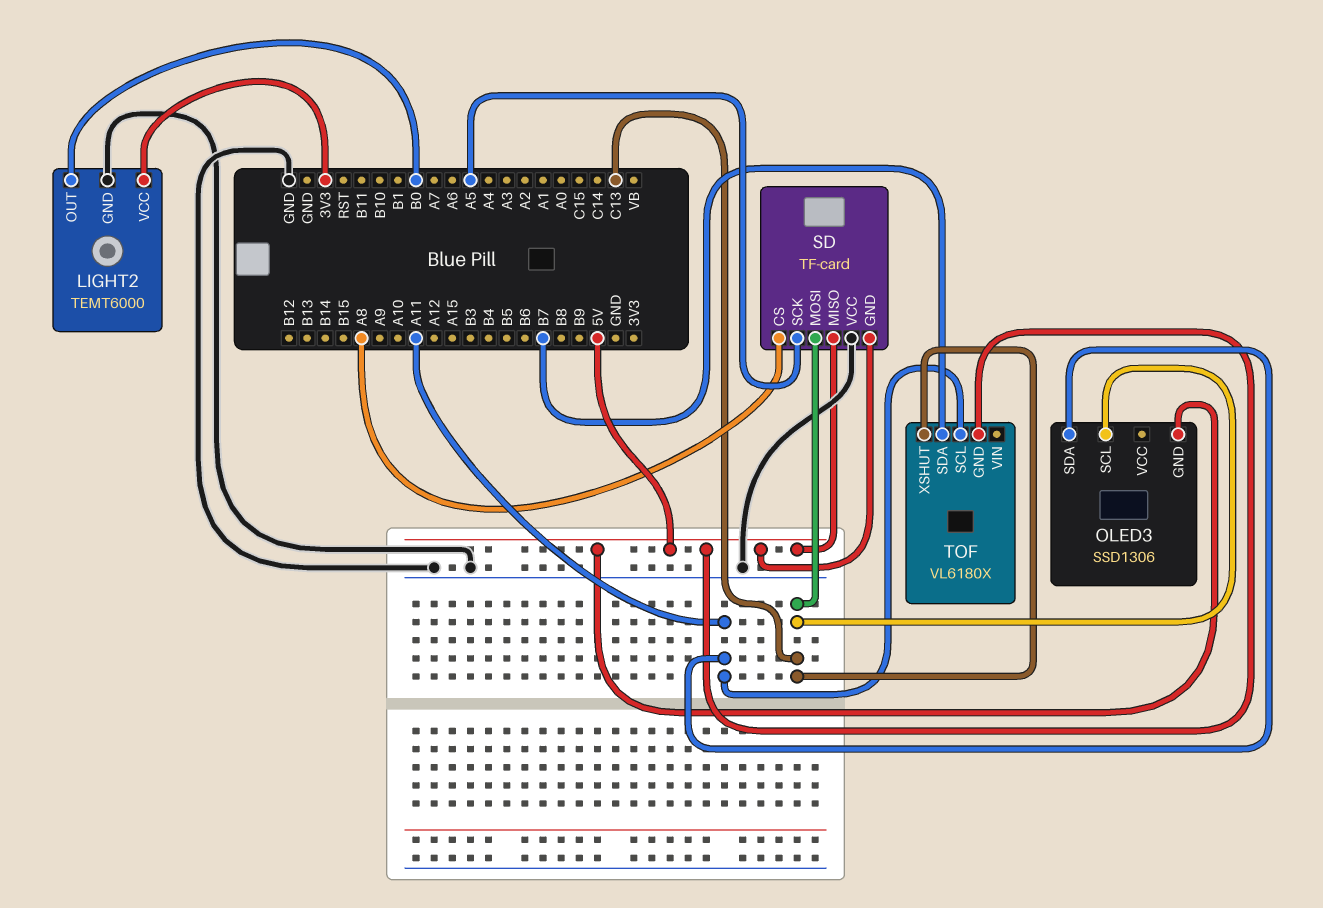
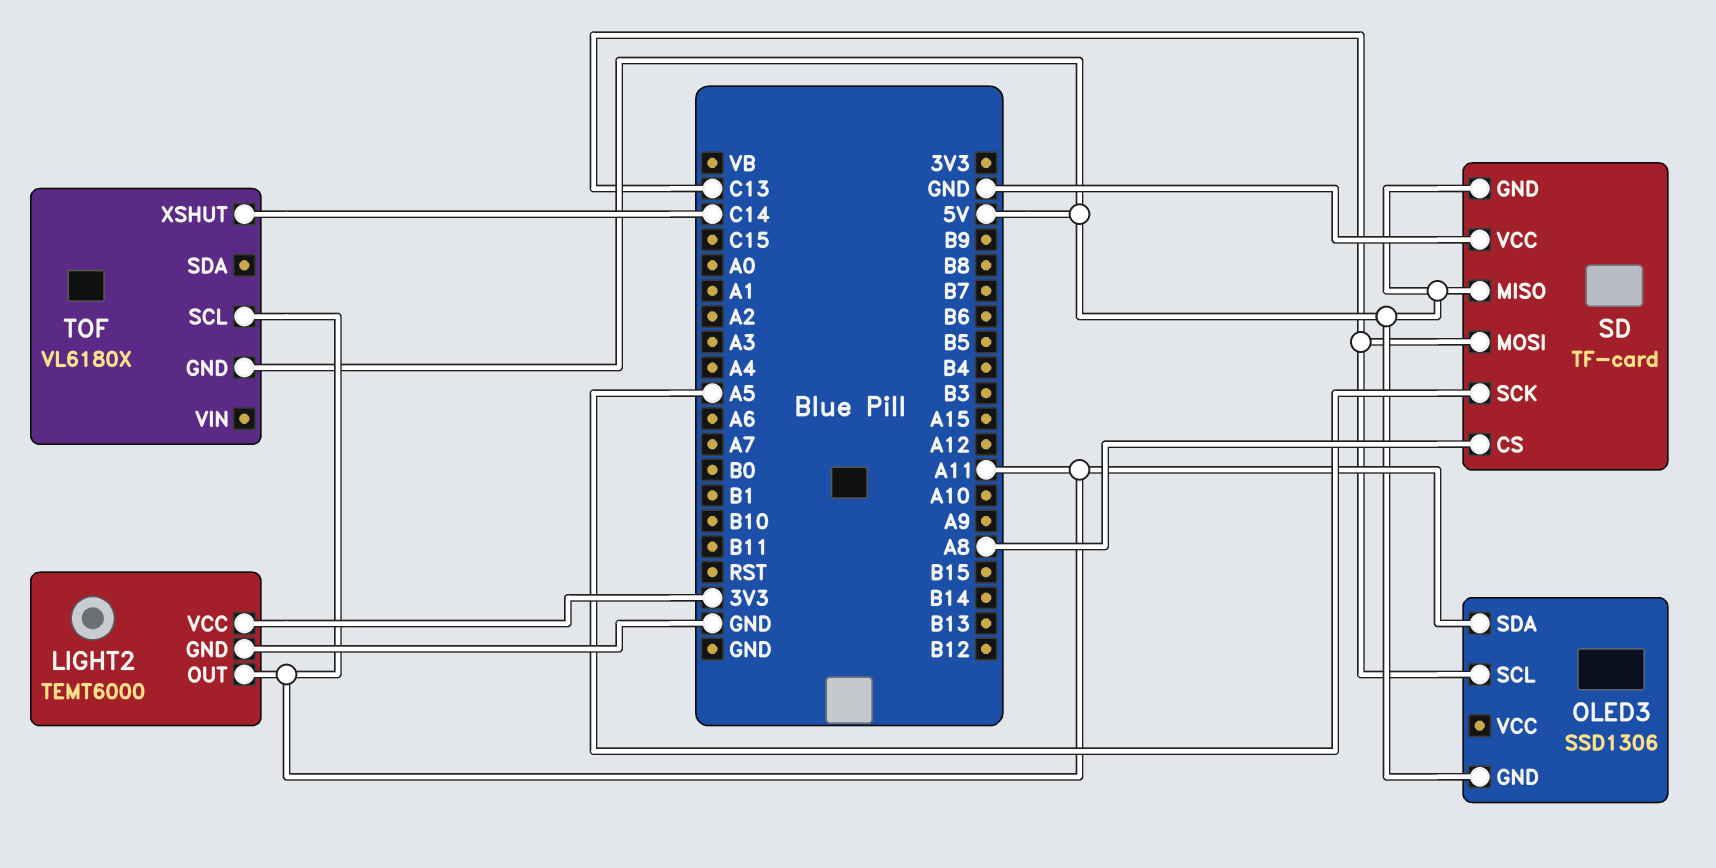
LIGHT2 pin OUT: B0 -> A11
TOF pin SDA: B7 -> none
TOF pin XSHUT: C13 -> C14

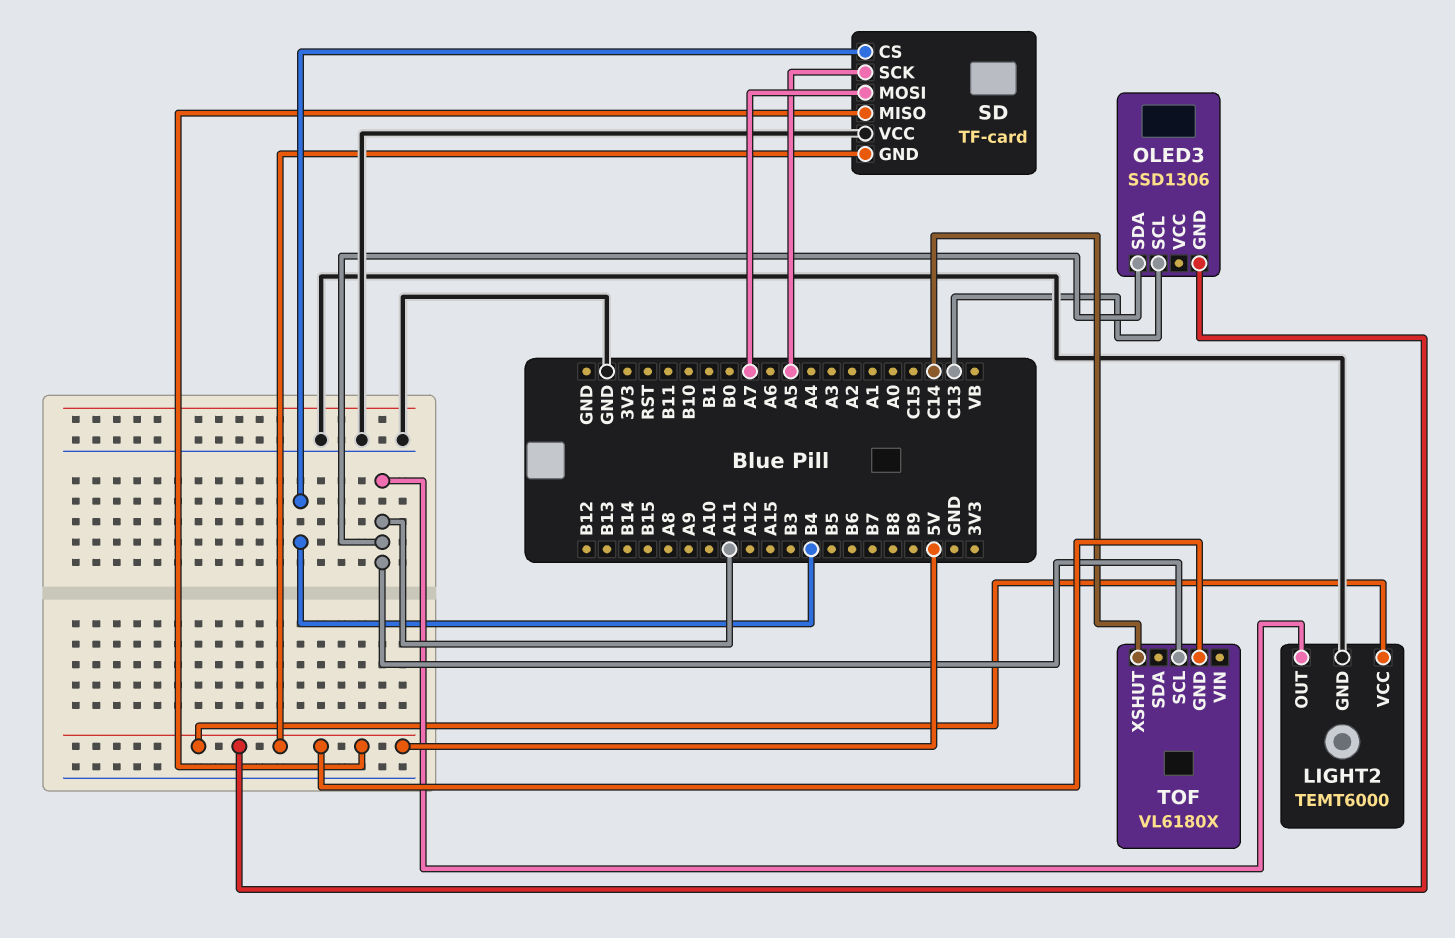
LIGHT2 pin VCC: 3V3 -> 5V
SD pin CS: A8 -> B4
SD pin MOSI: C13 -> A7

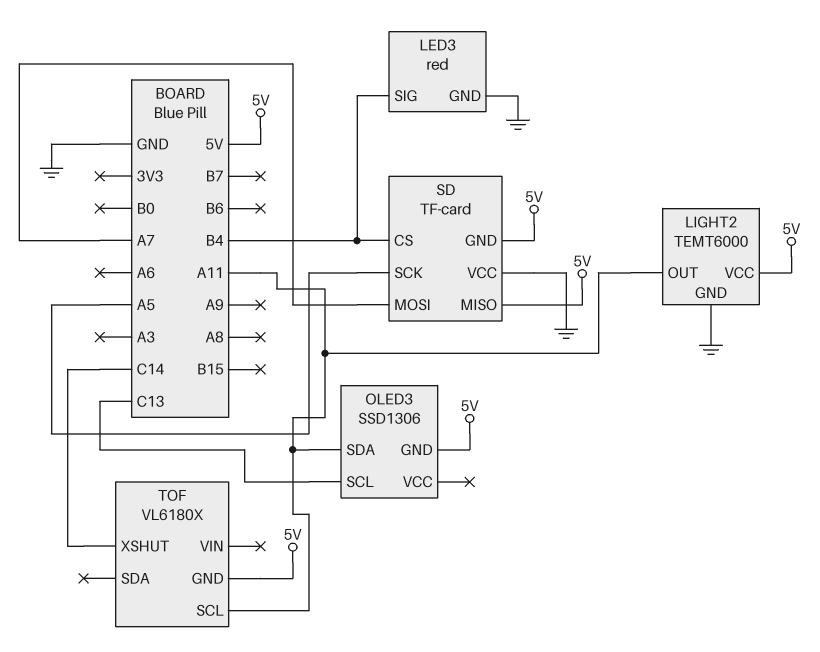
LED3: none -> red
LED3 pin GND: none -> GND
LED3 pin SIG: none -> B4

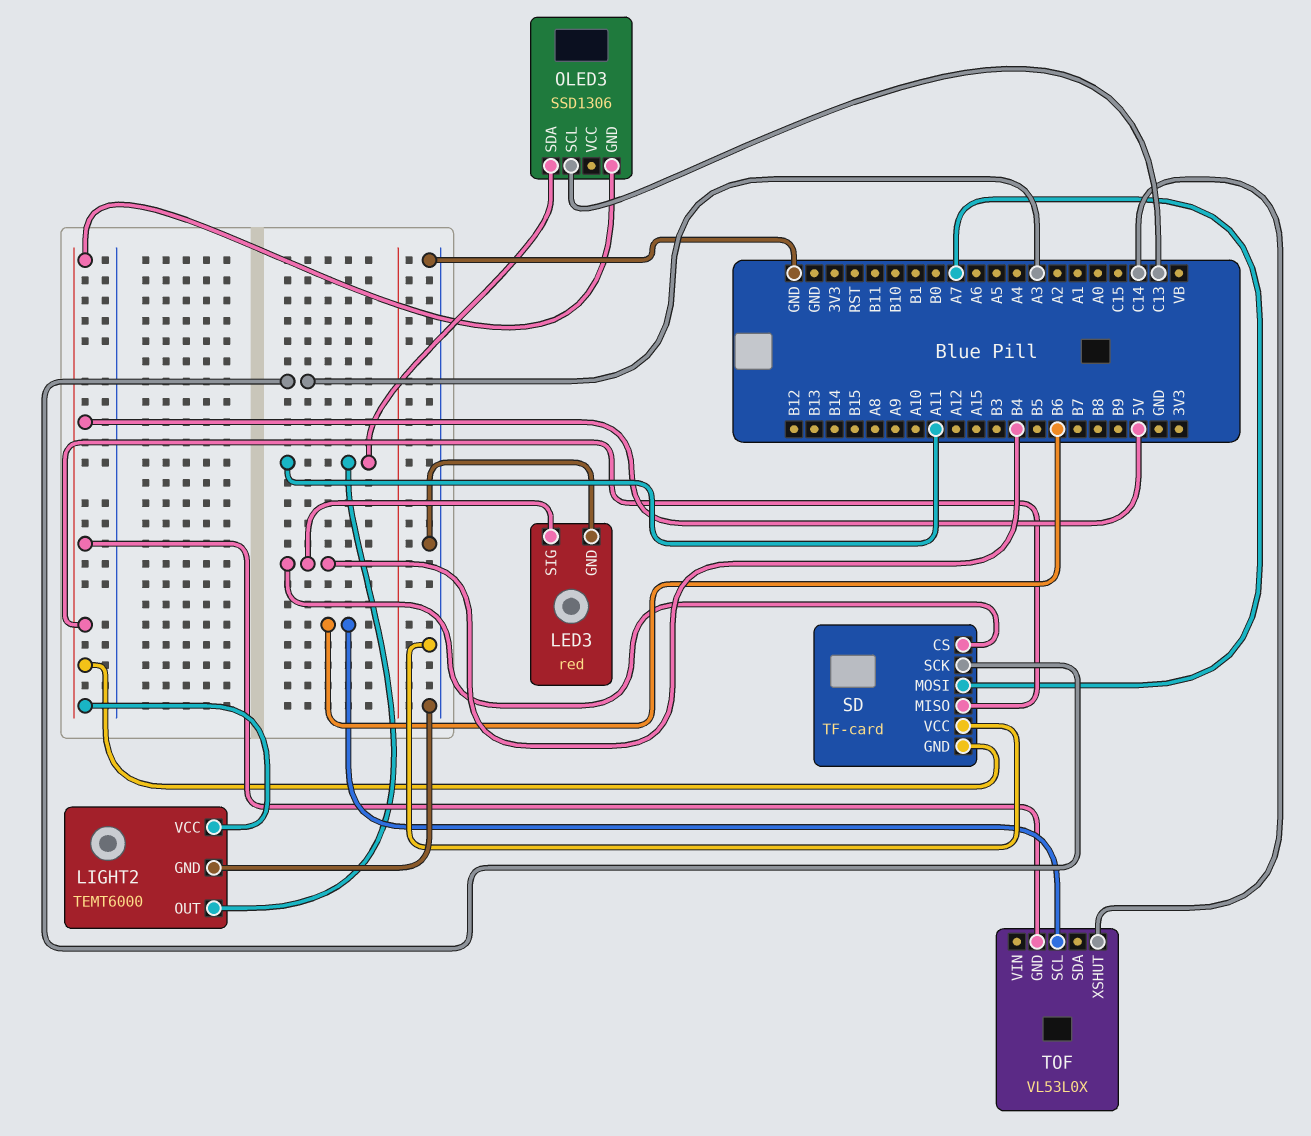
SD pin SCK: A5 -> A3
TOF: VL6180X -> VL53L0X
TOF pin SCL: A11 -> B6

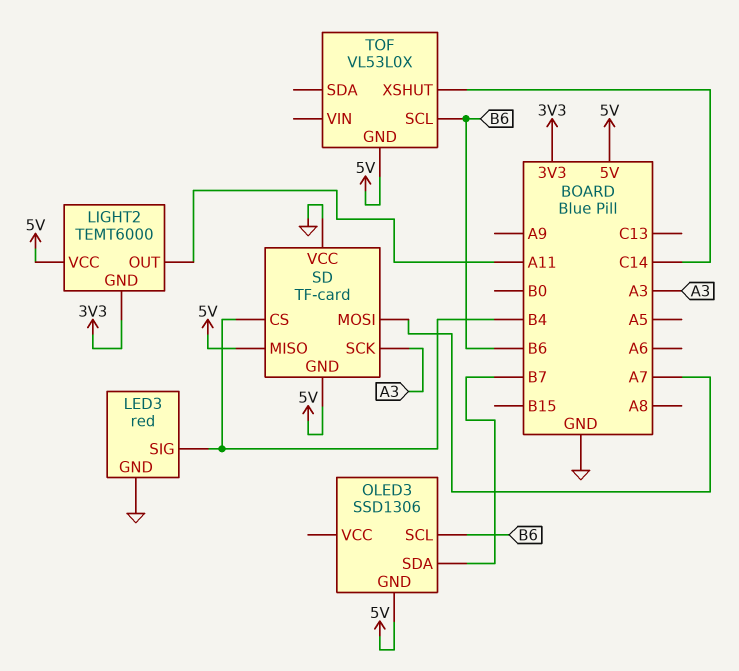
LIGHT2 pin GND: GND -> 3V3
OLED3 pin SCL: C13 -> B6
OLED3 pin SDA: A11 -> B7

